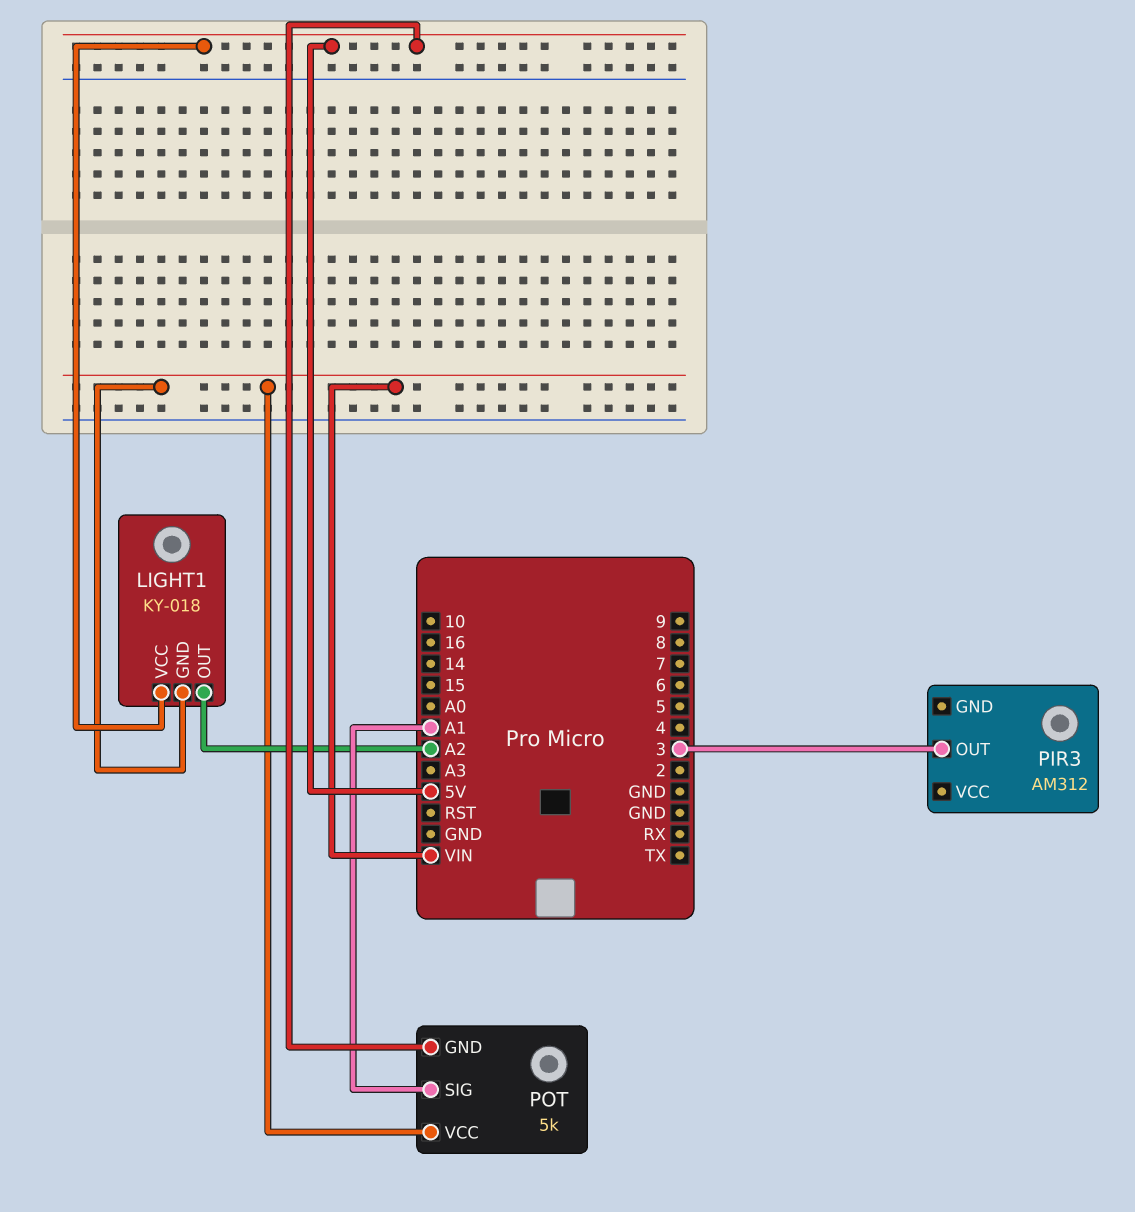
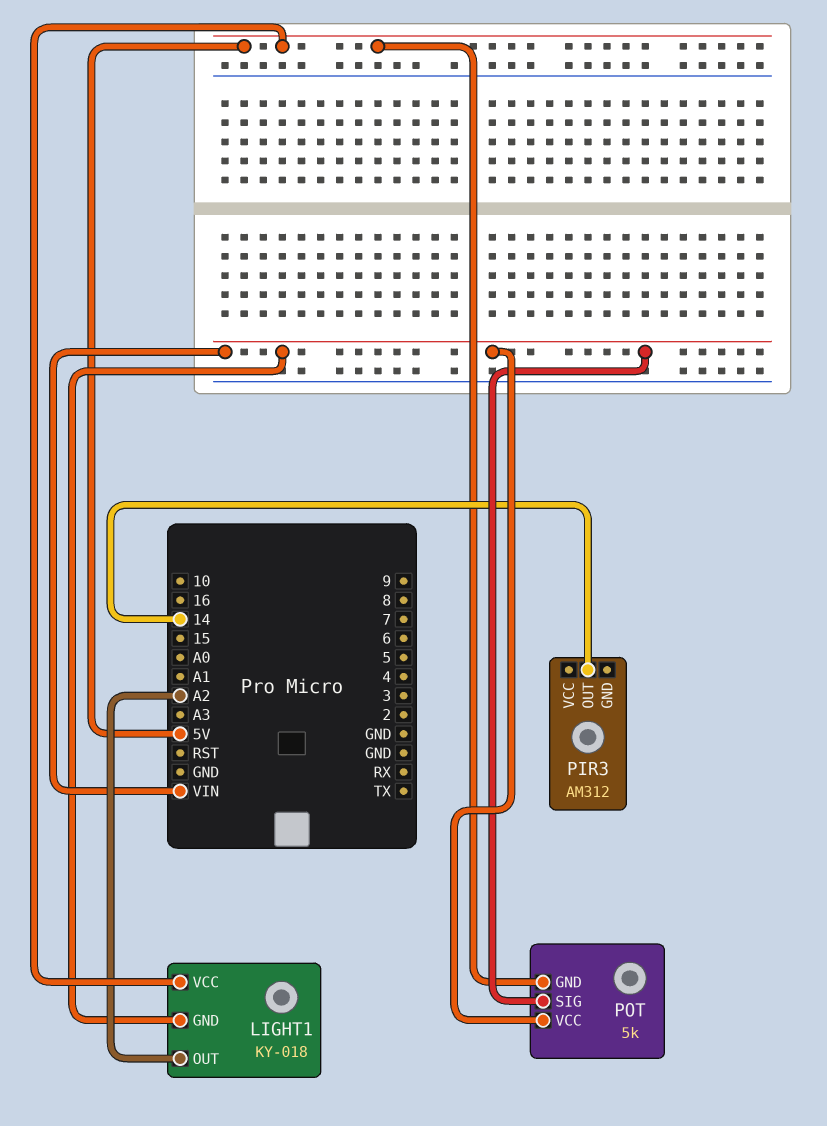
PIR3 pin OUT: 3 -> 14
POT pin SIG: A1 -> VIN

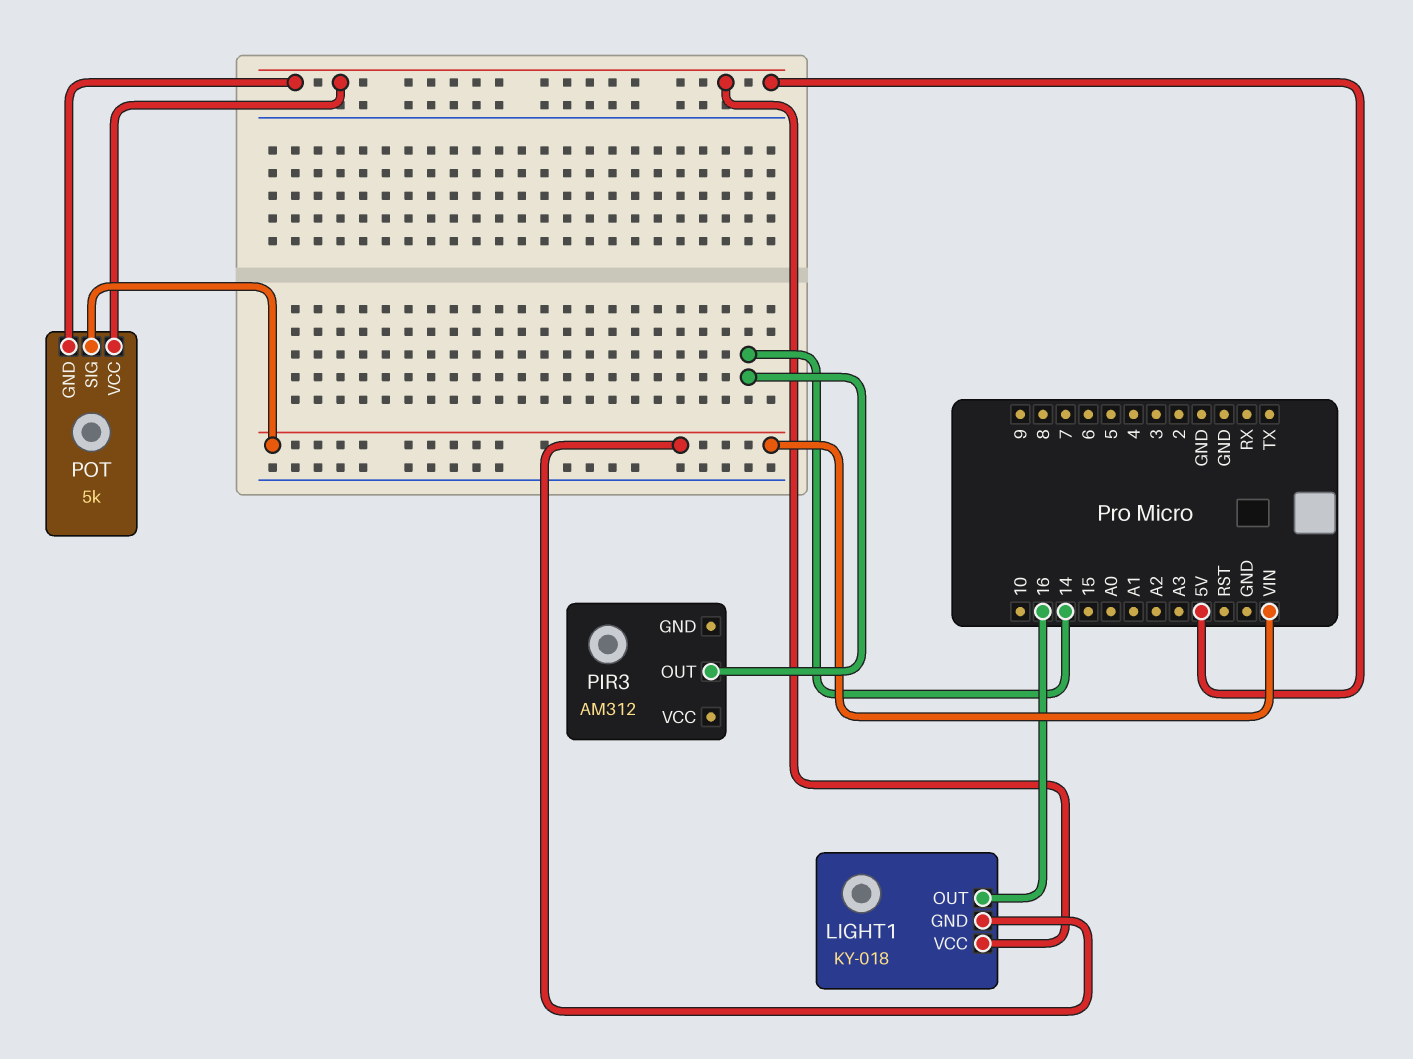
LIGHT1 pin OUT: A2 -> 16
POT pin VCC: VIN -> 5V

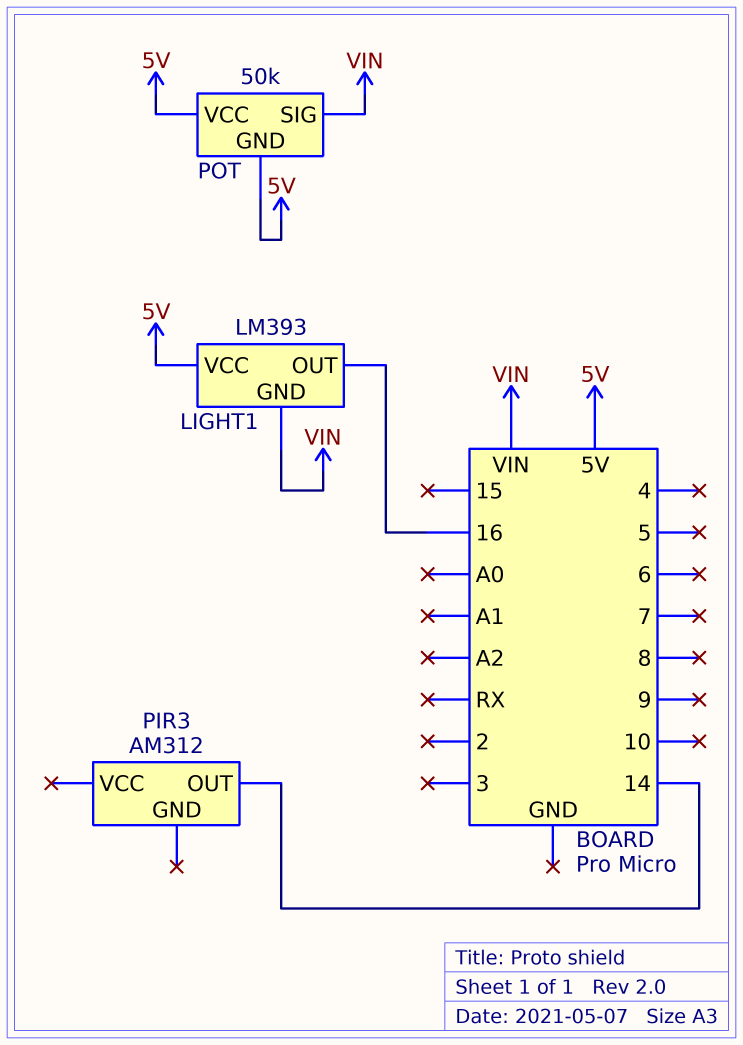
LIGHT1: KY-018 -> LM393
POT: 5k -> 50k

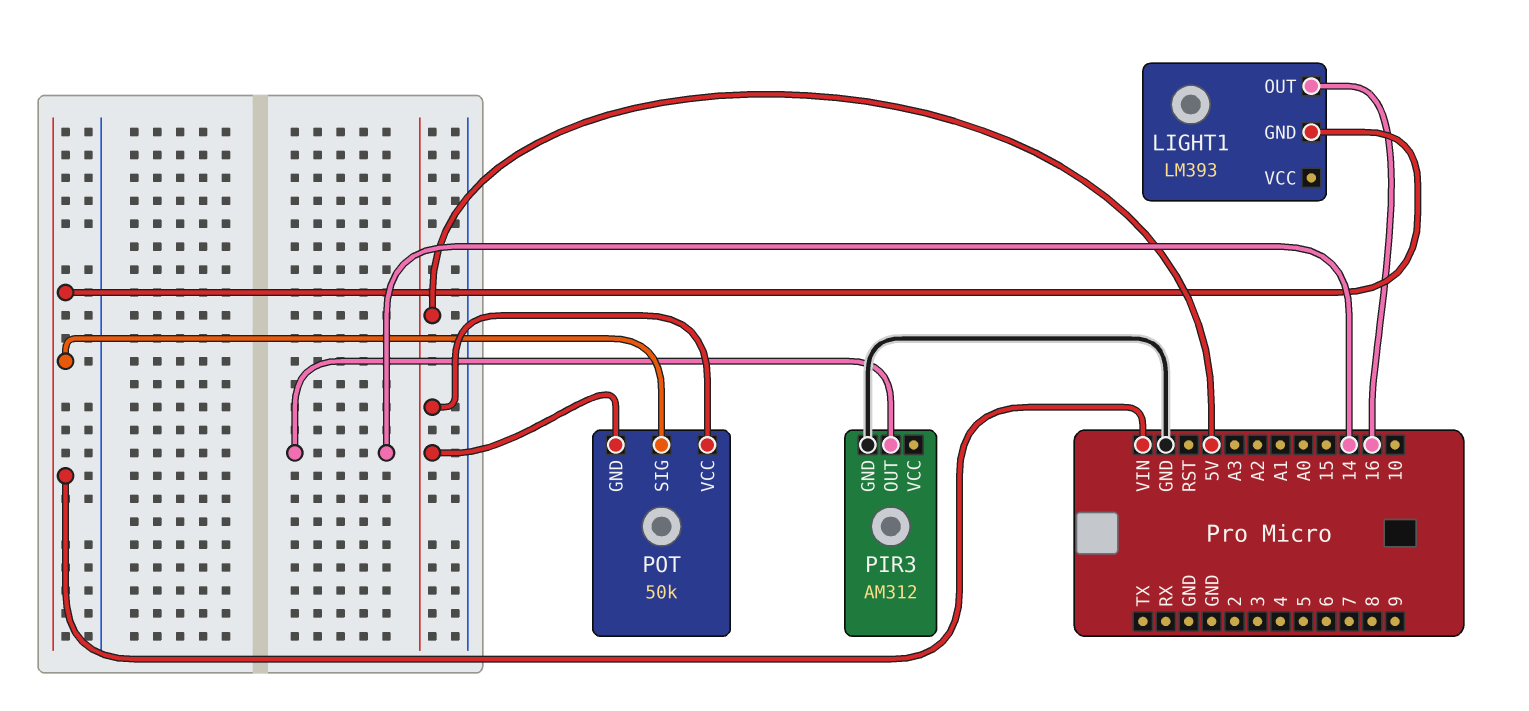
LIGHT1 pin VCC: 5V -> none
PIR3 pin GND: none -> GND

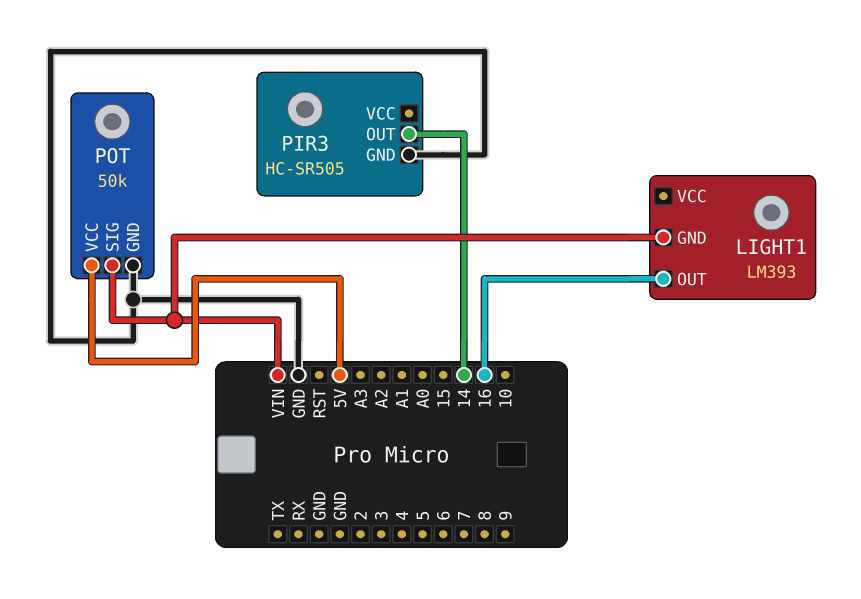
PIR3: AM312 -> HC-SR505
POT pin GND: 5V -> GND

